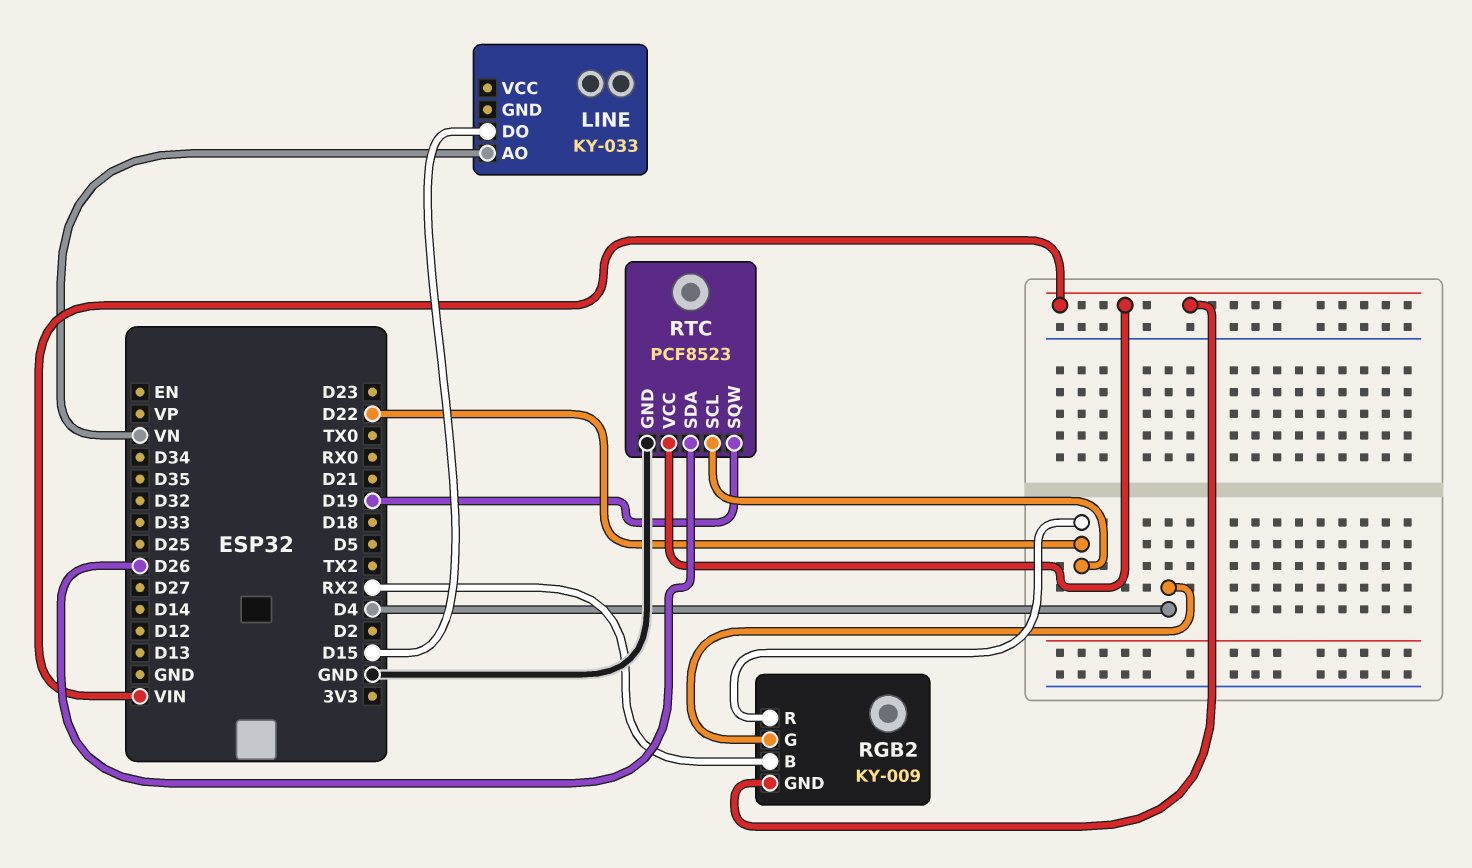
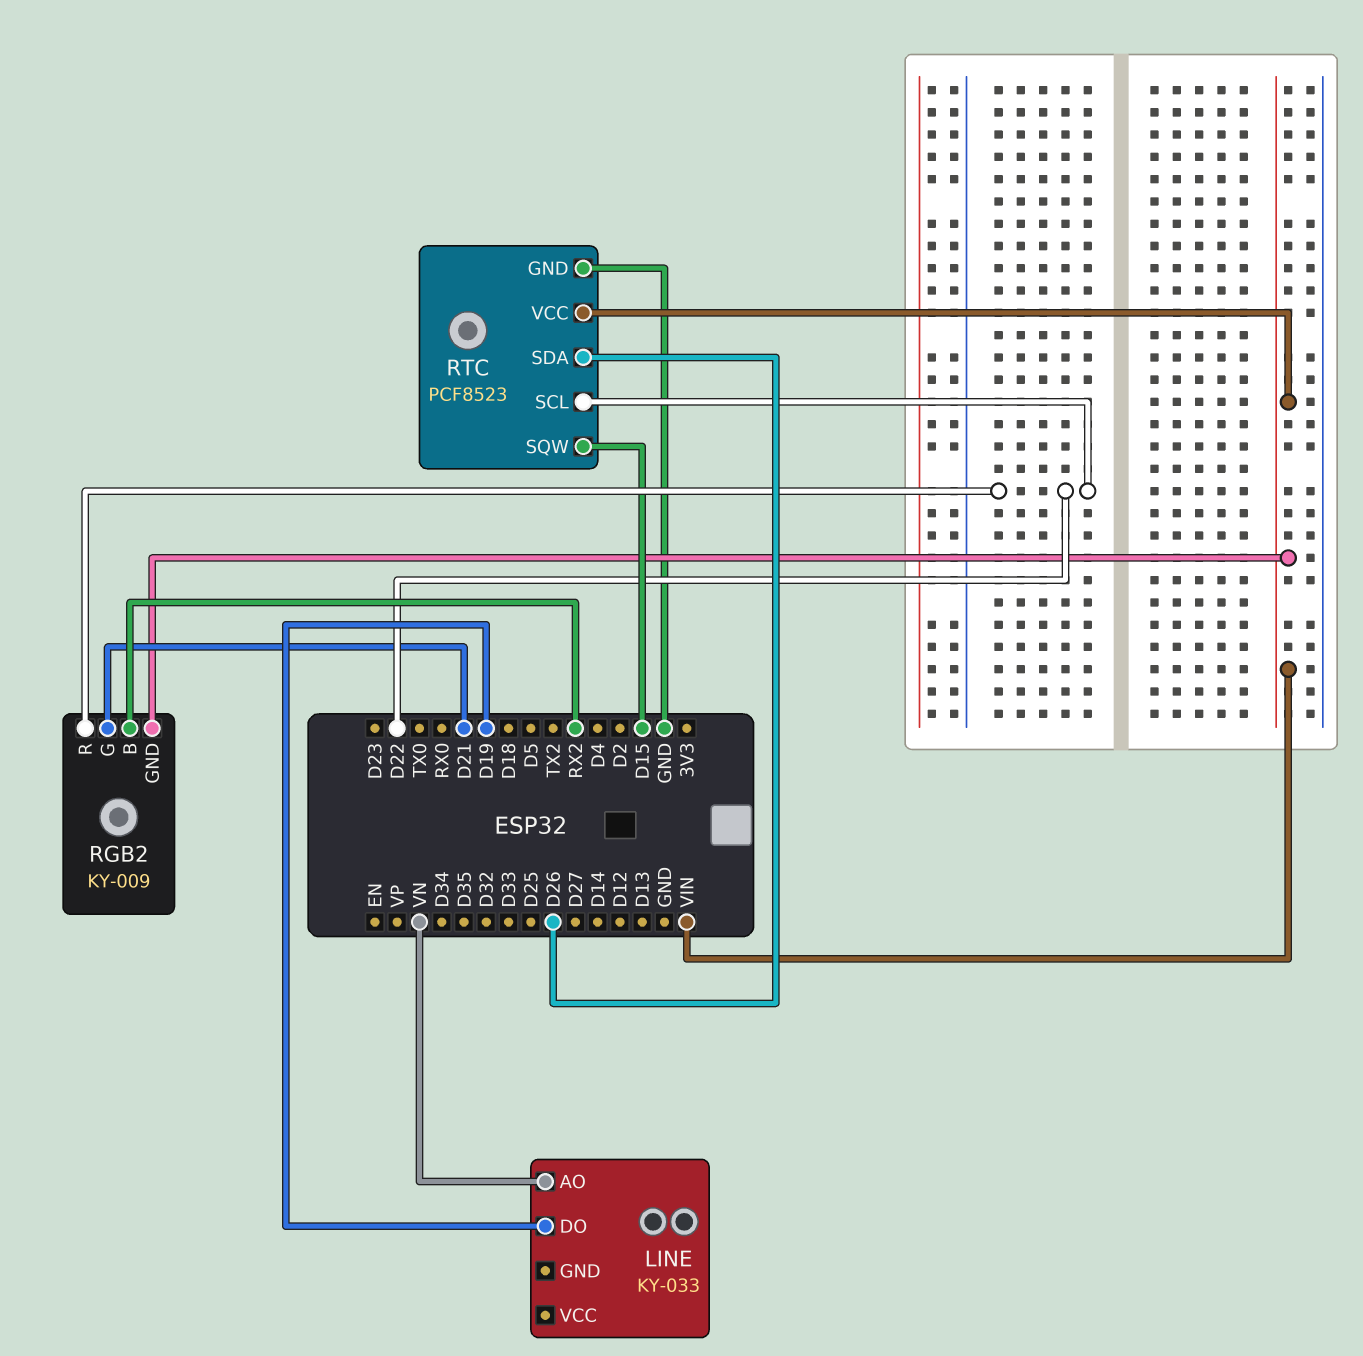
LINE pin DO: D15 -> D19
RGB2 pin G: D4 -> D21
RTC pin SQW: D19 -> D15

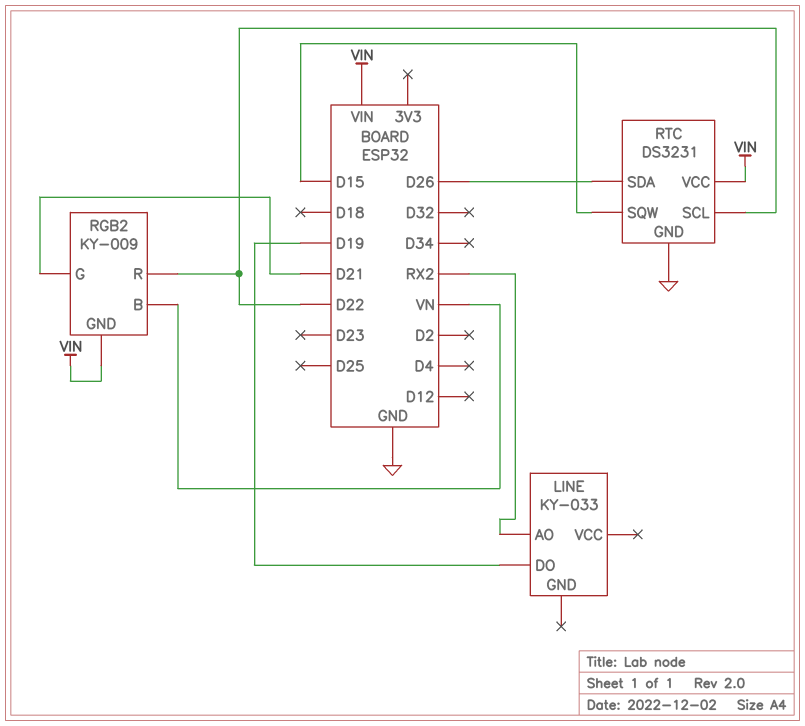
LINE pin AO: VN -> RX2
RGB2 pin B: RX2 -> VN
RTC: PCF8523 -> DS3231

